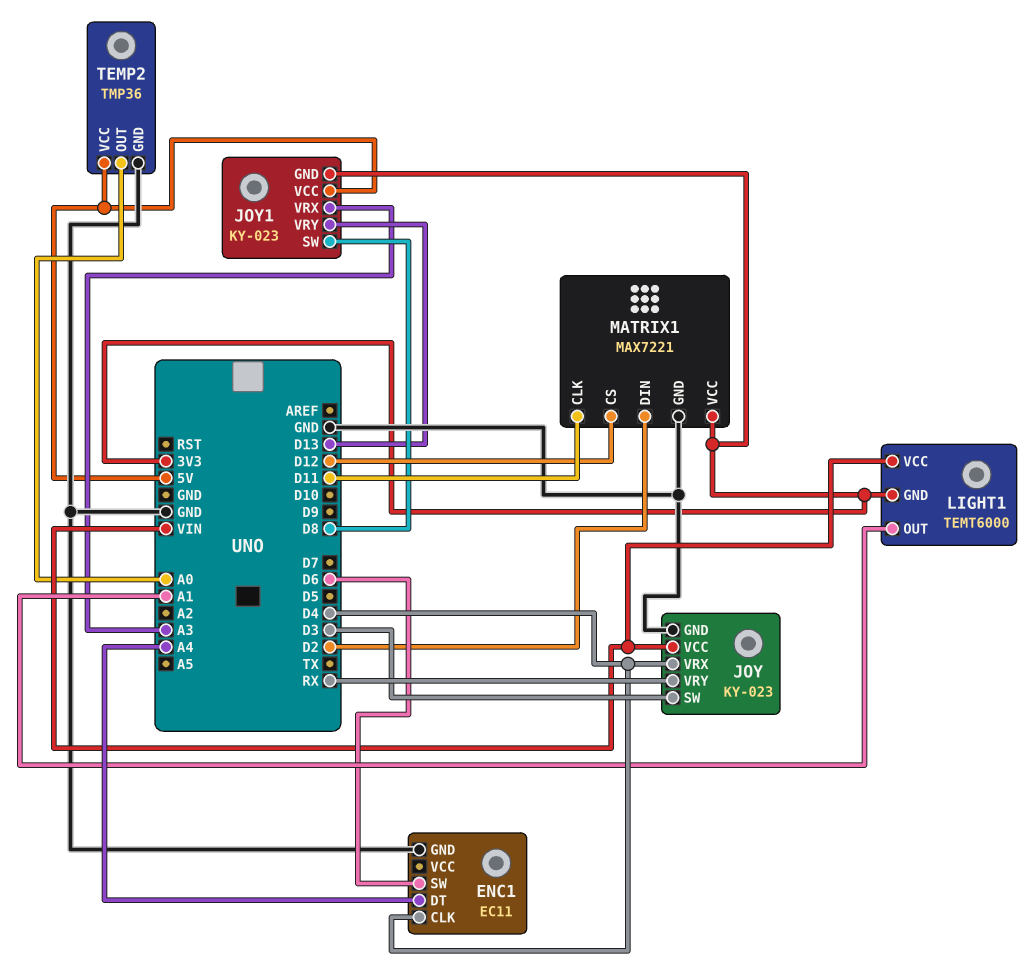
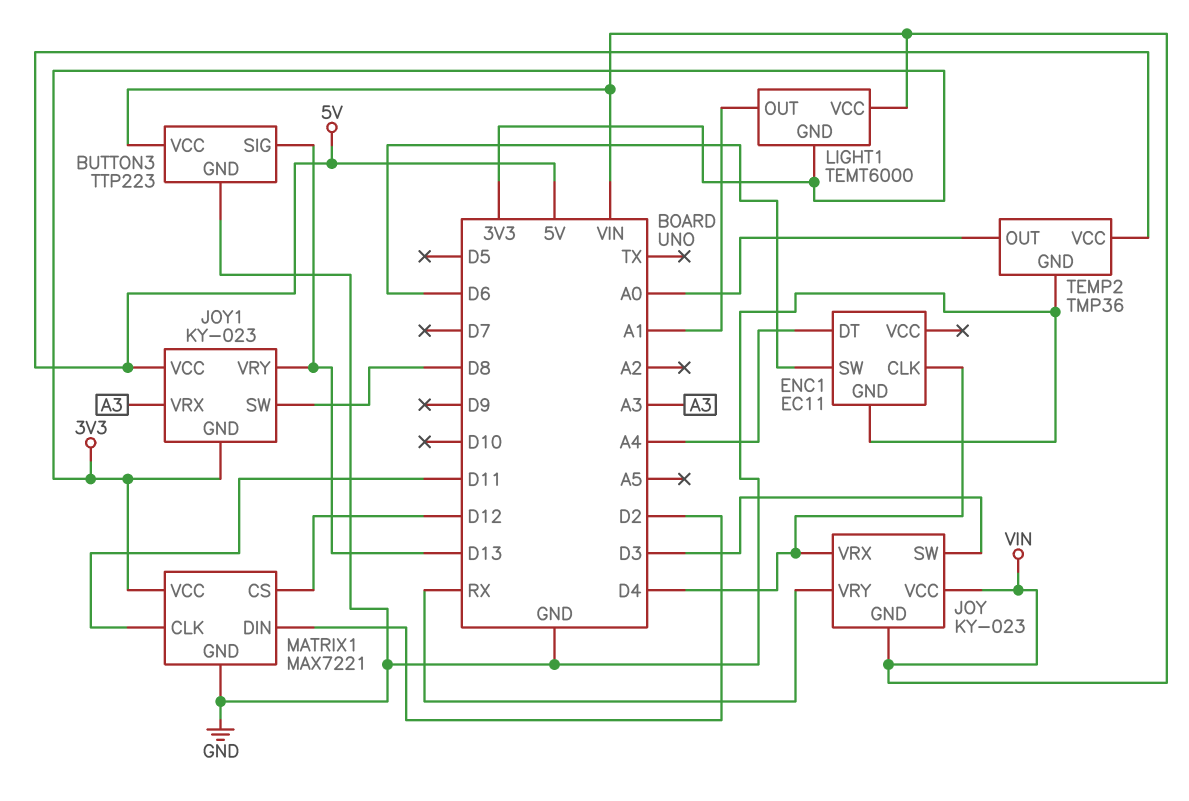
BUTTON3: none -> TTP223
BUTTON3 pin GND: none -> GND
BUTTON3 pin SIG: none -> D13
BUTTON3 pin VCC: none -> VIN
JOY pin GND: GND -> VIN

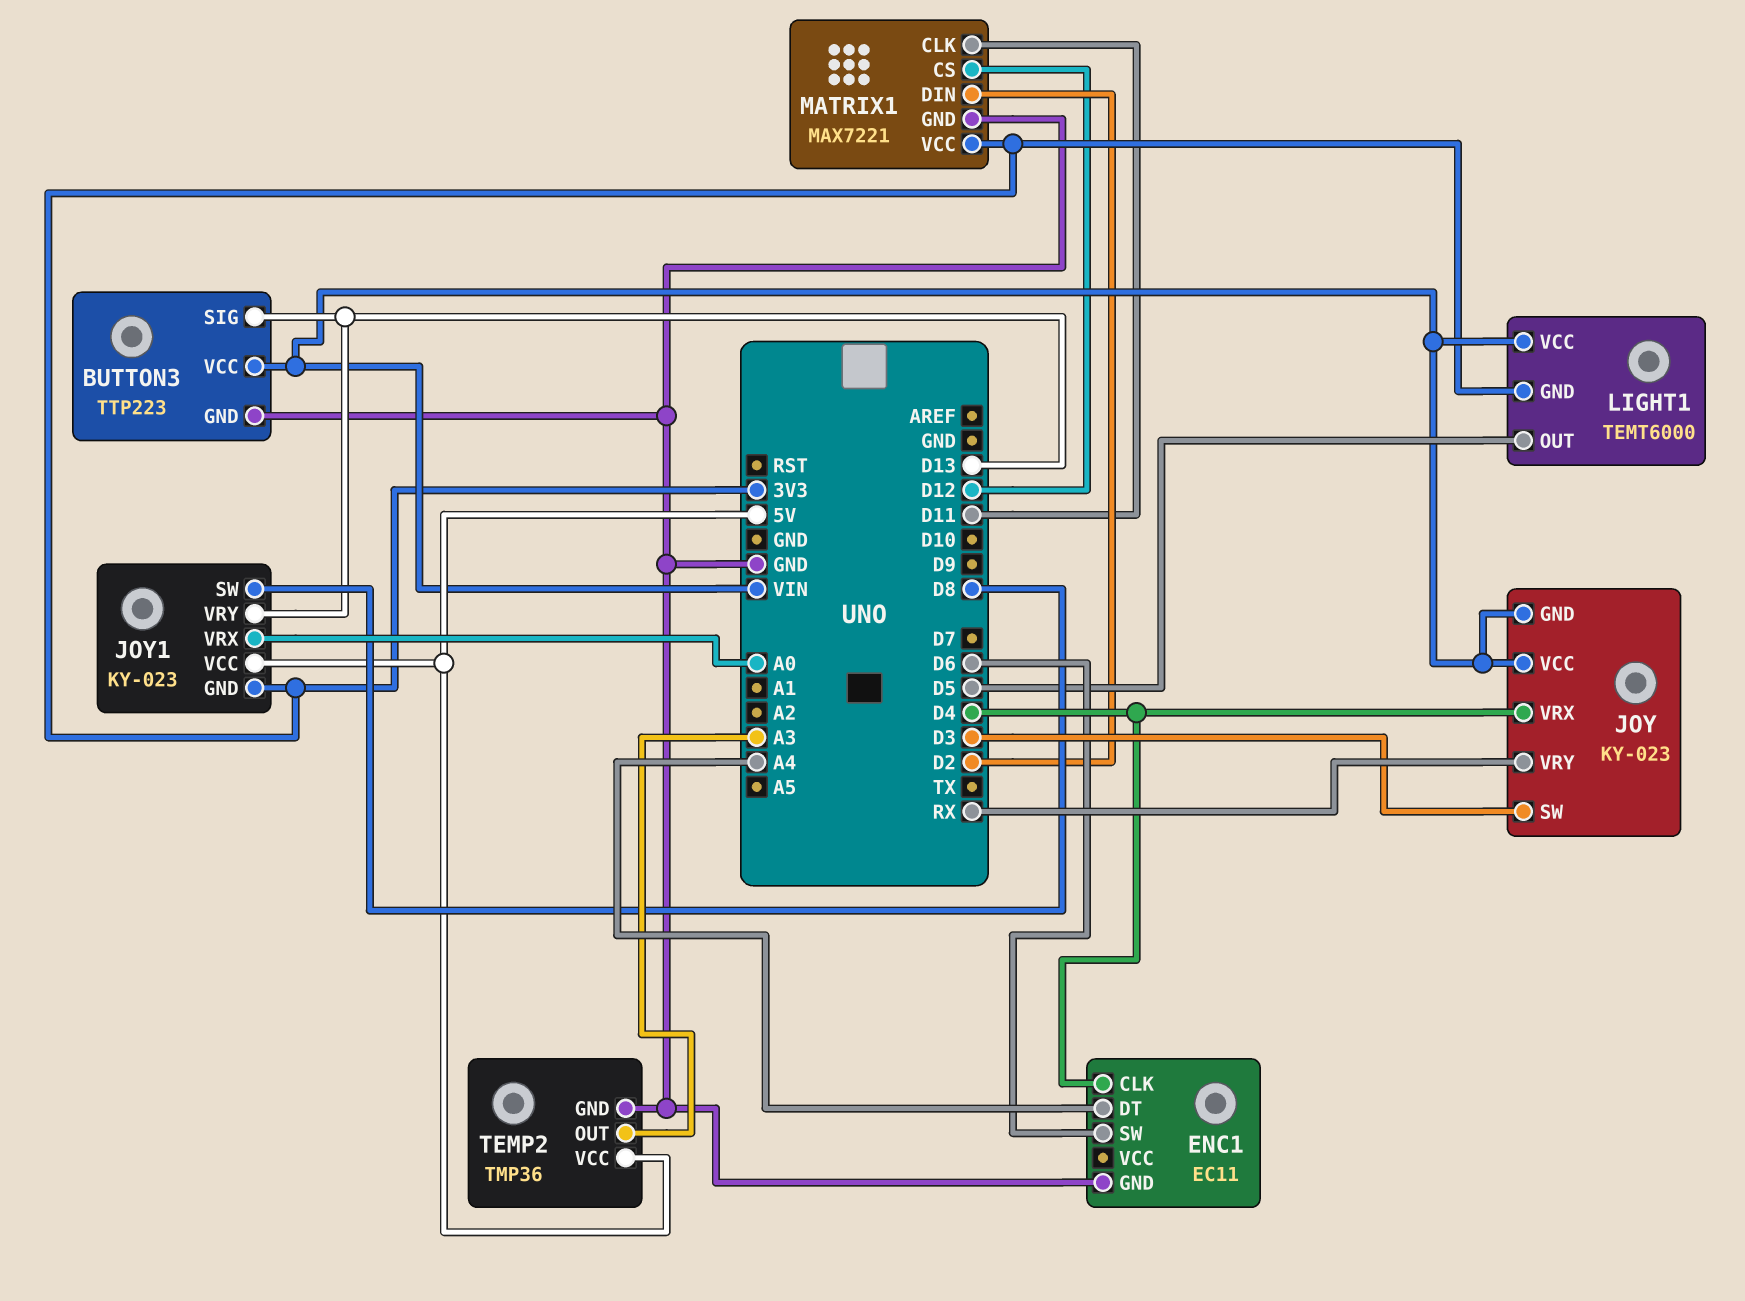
JOY1 pin VRX: A3 -> A0
LIGHT1 pin OUT: A1 -> D5
TEMP2 pin OUT: A0 -> A3

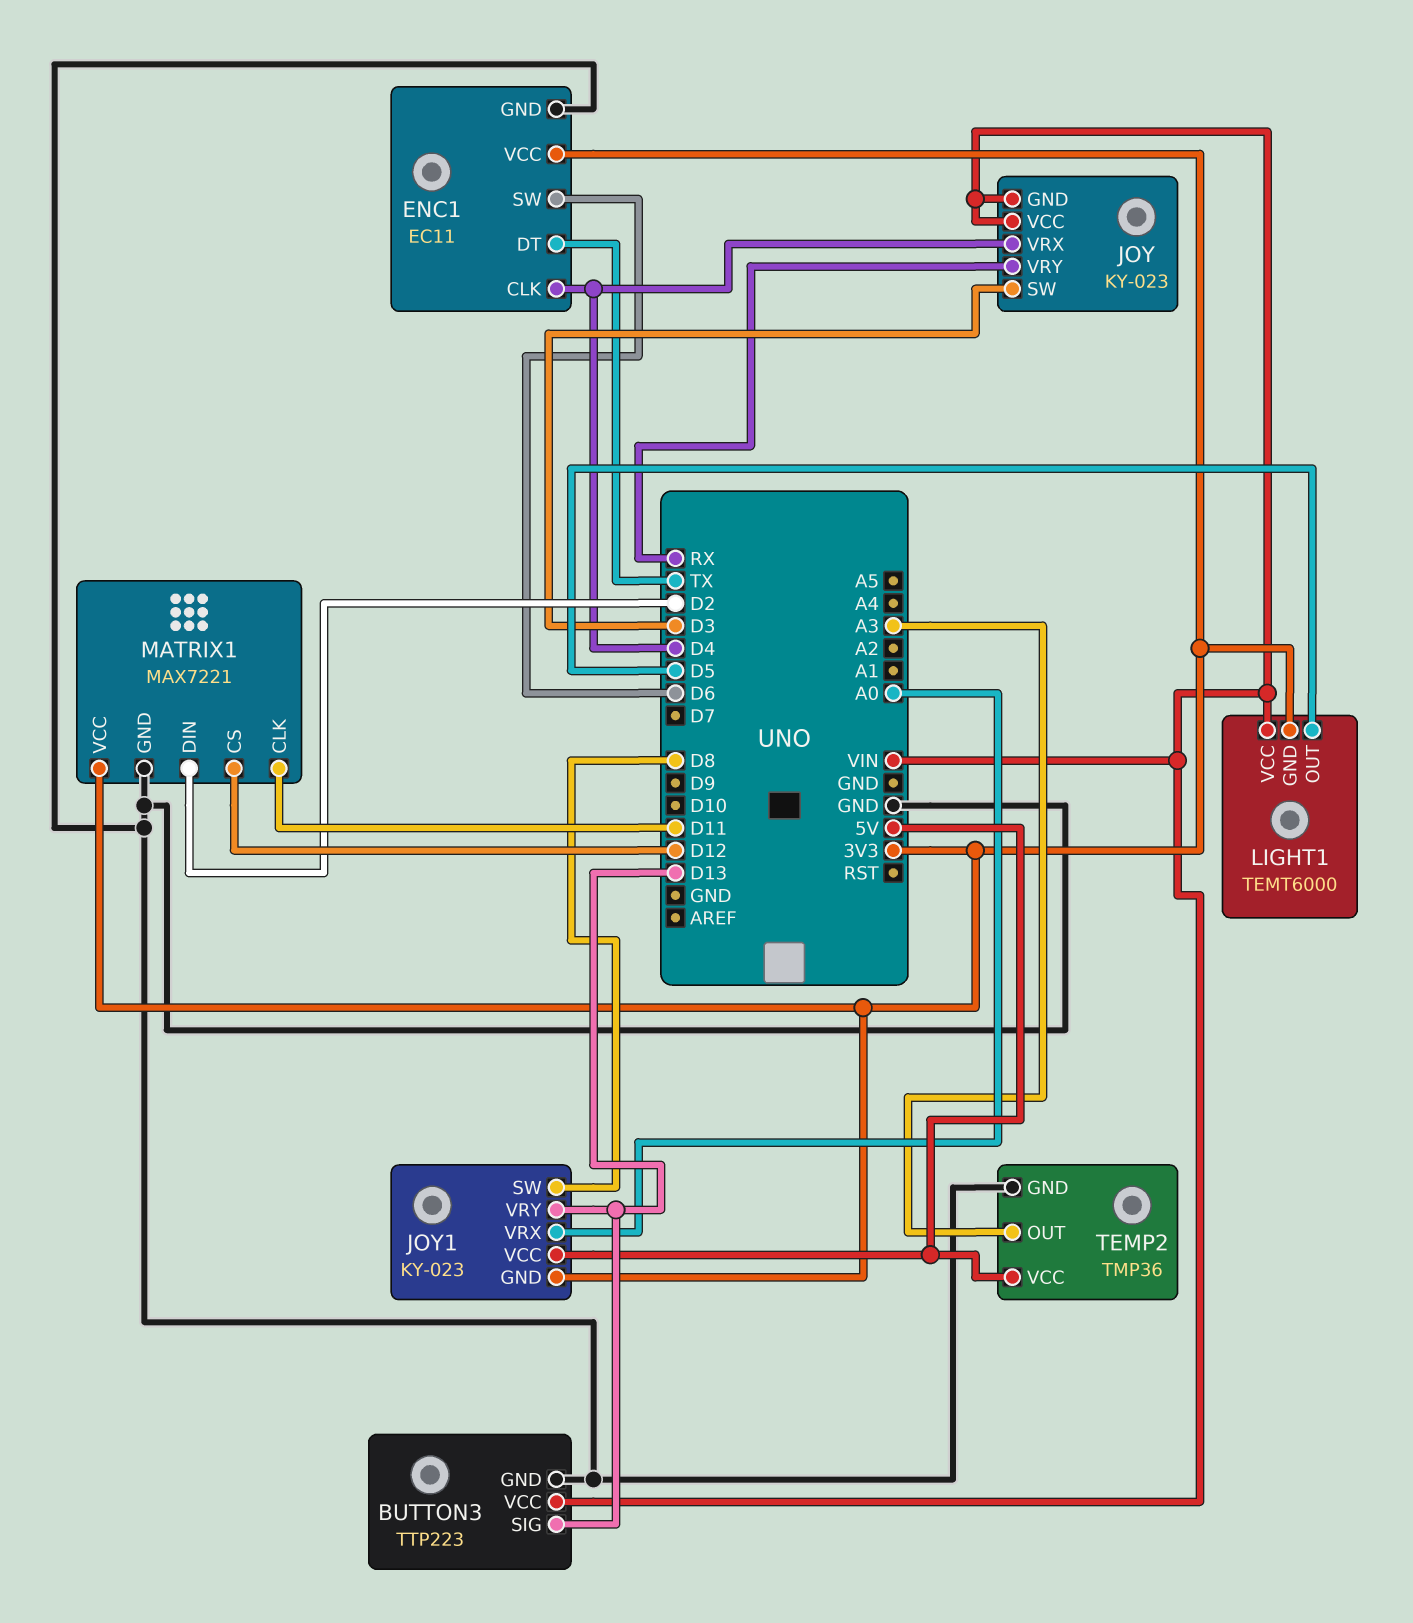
ENC1 pin DT: A4 -> TX
ENC1 pin VCC: none -> 3V3

